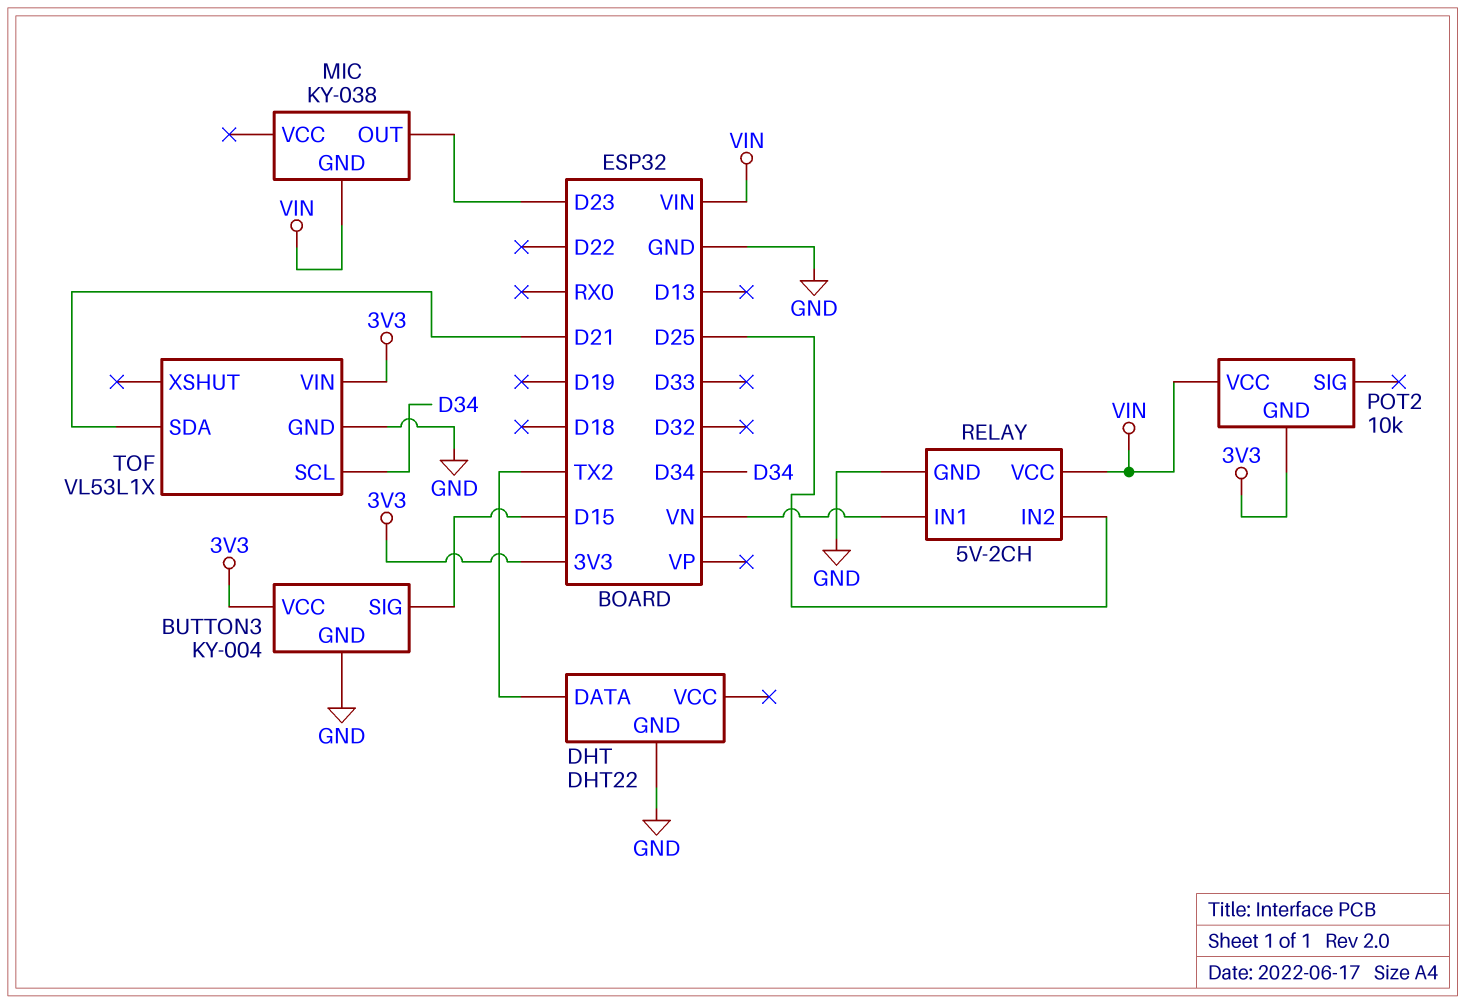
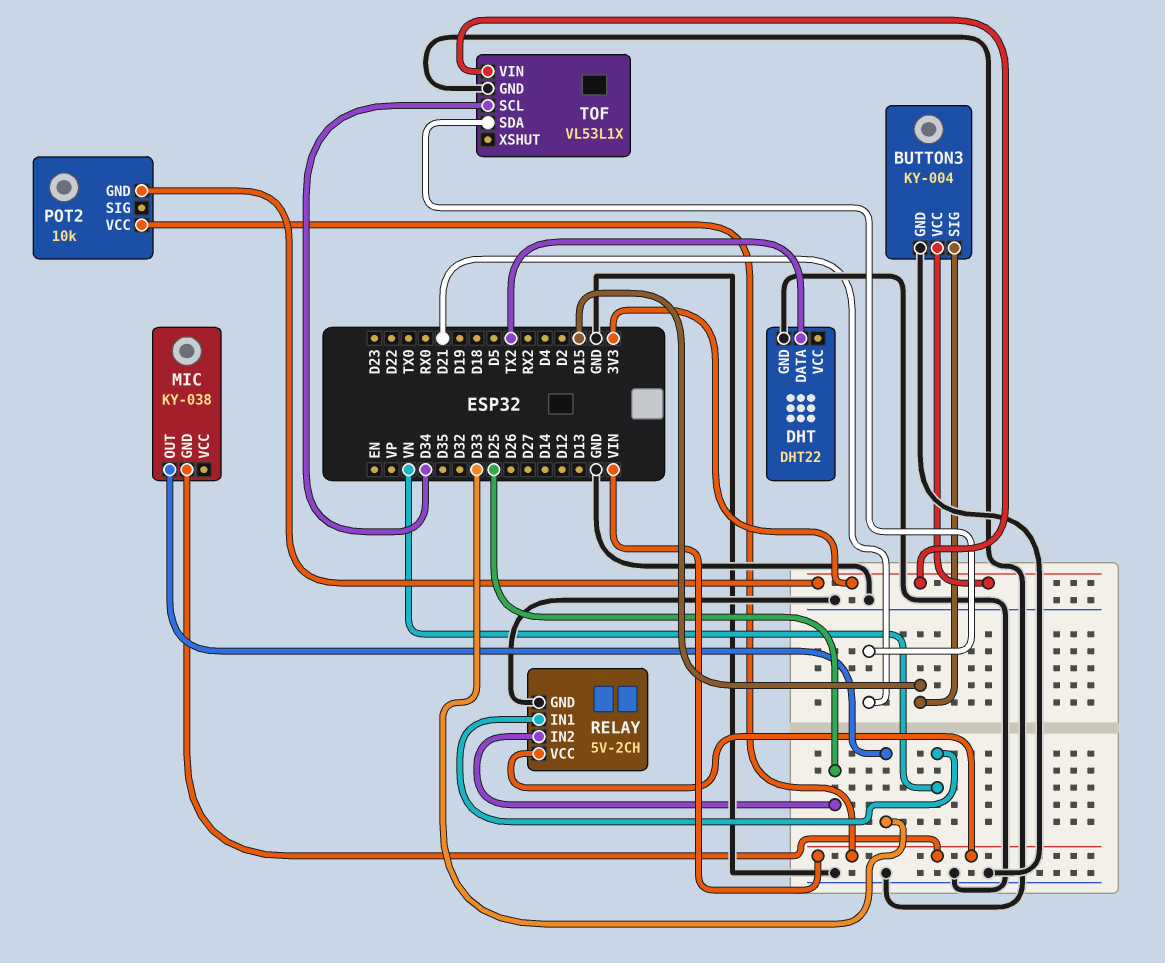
MIC pin OUT: D23 -> D33

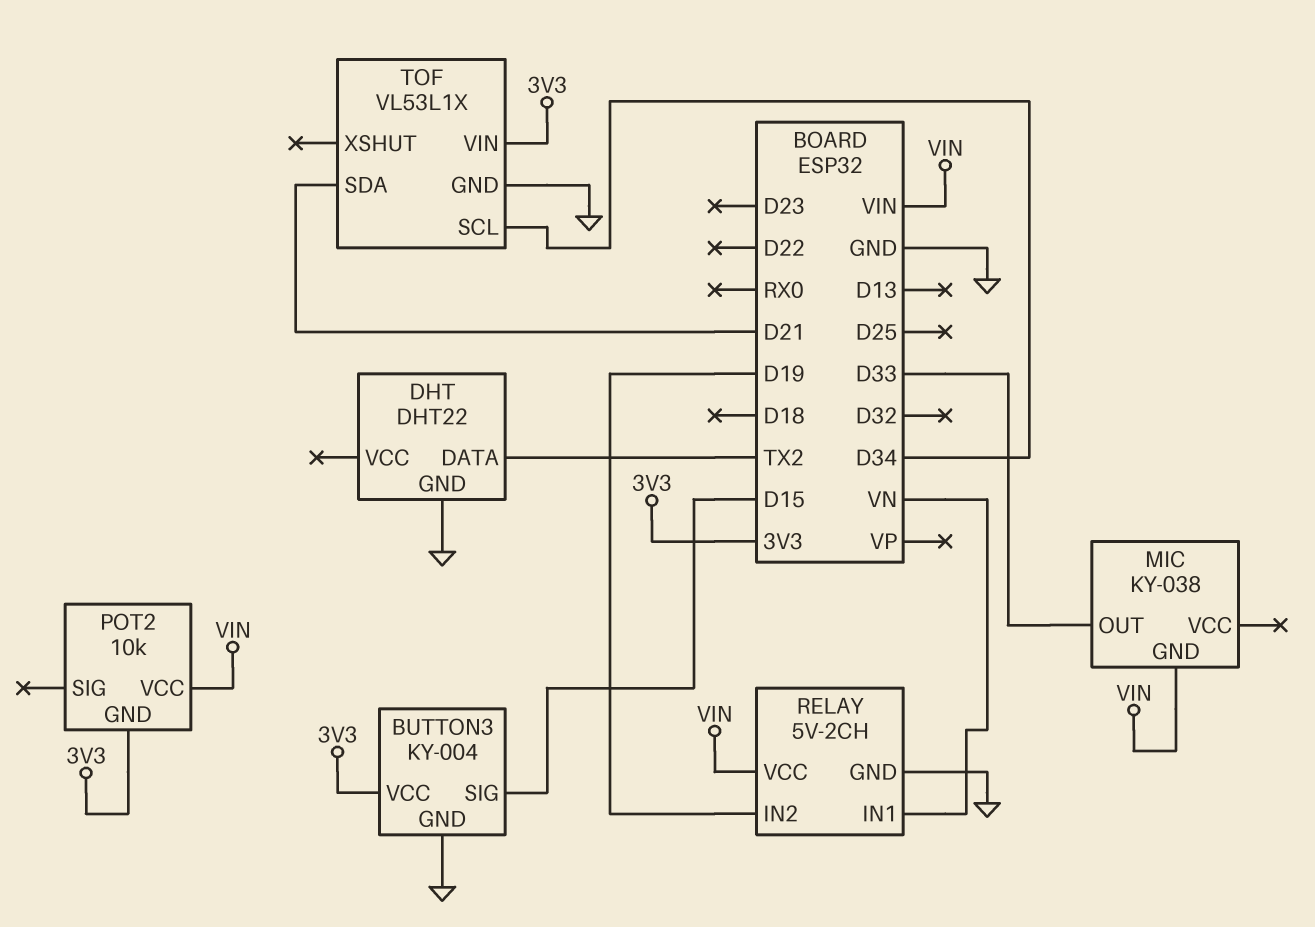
RELAY pin IN2: D25 -> D19

